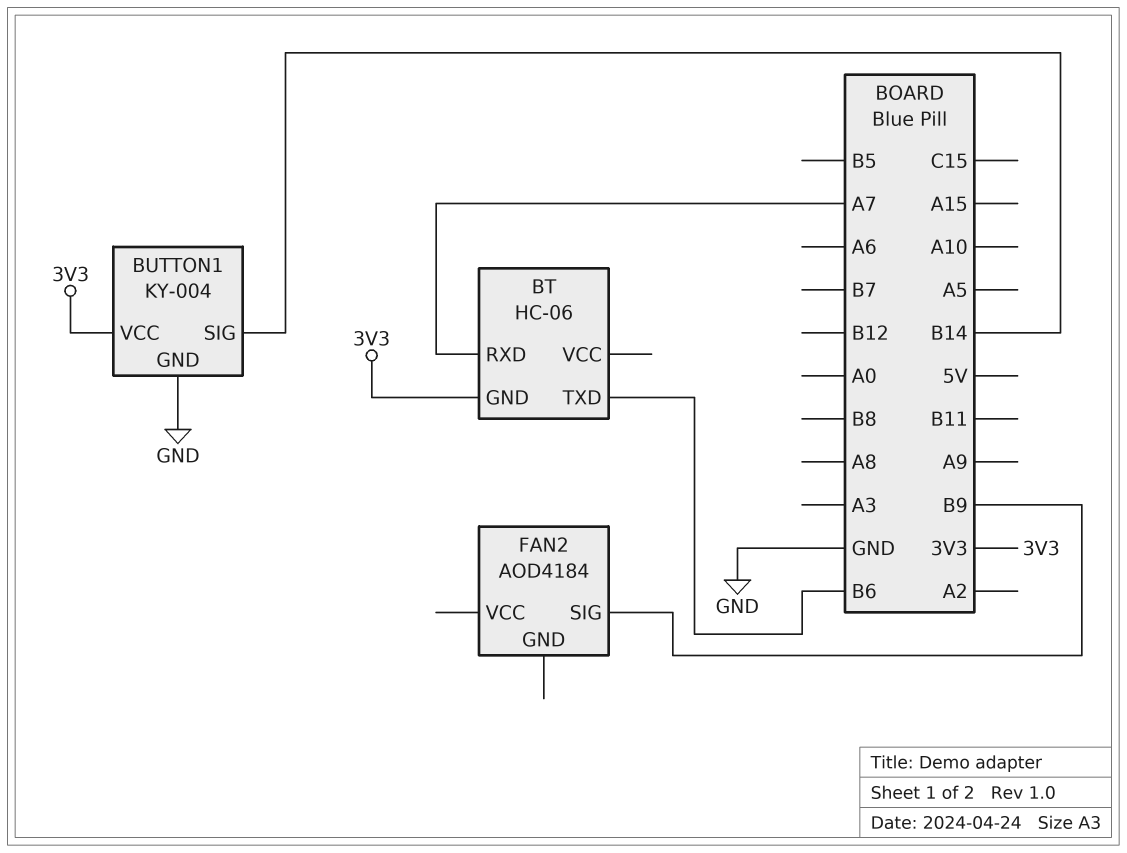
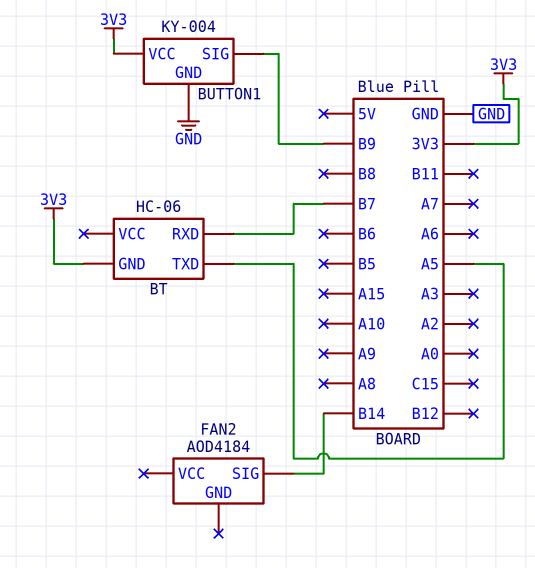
BT pin RXD: A7 -> B7
BT pin TXD: B6 -> A5
BUTTON1 pin SIG: B14 -> B9
FAN2 pin SIG: B9 -> B14

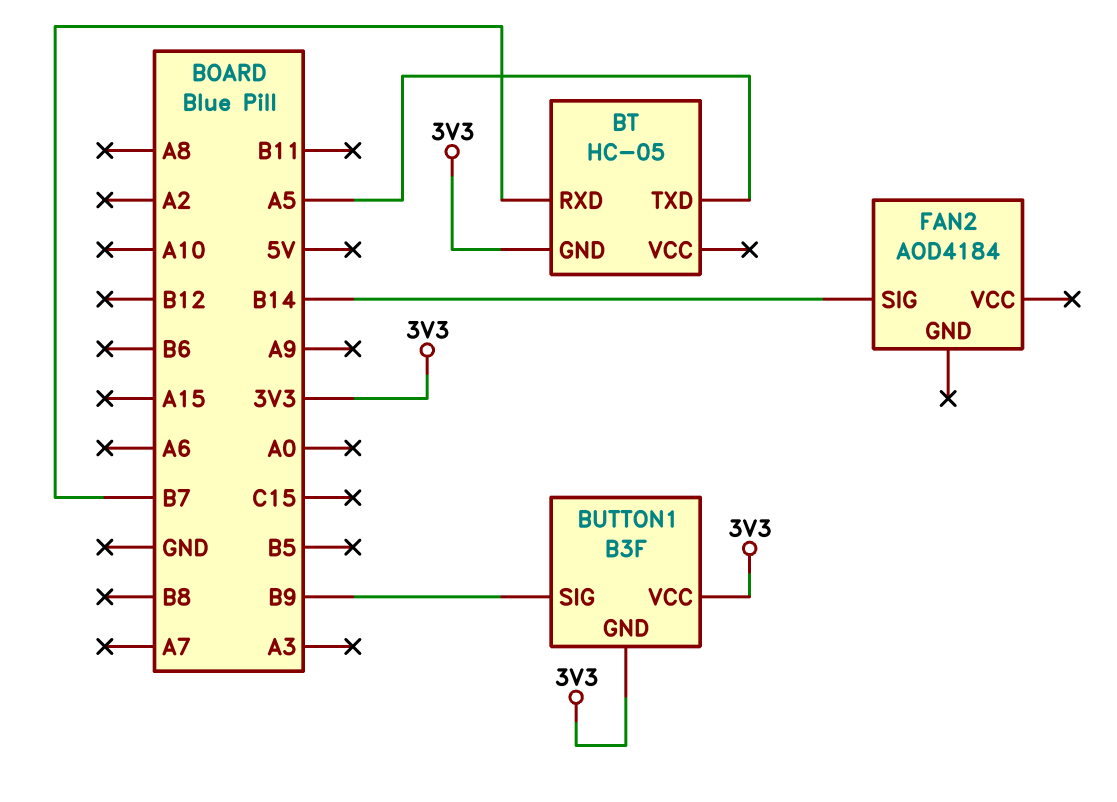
BT: HC-06 -> HC-05
BUTTON1: KY-004 -> B3F
BUTTON1 pin GND: GND -> 3V3

